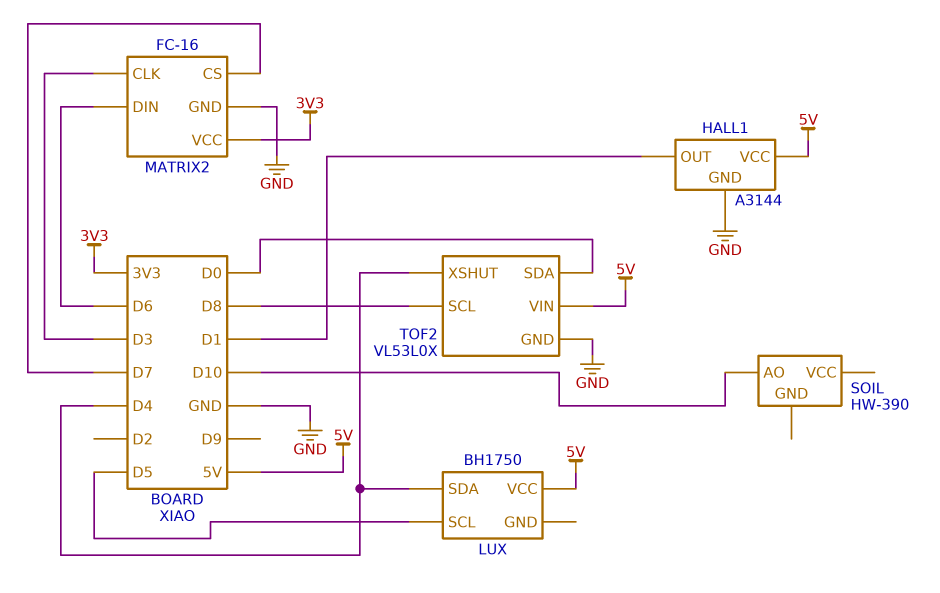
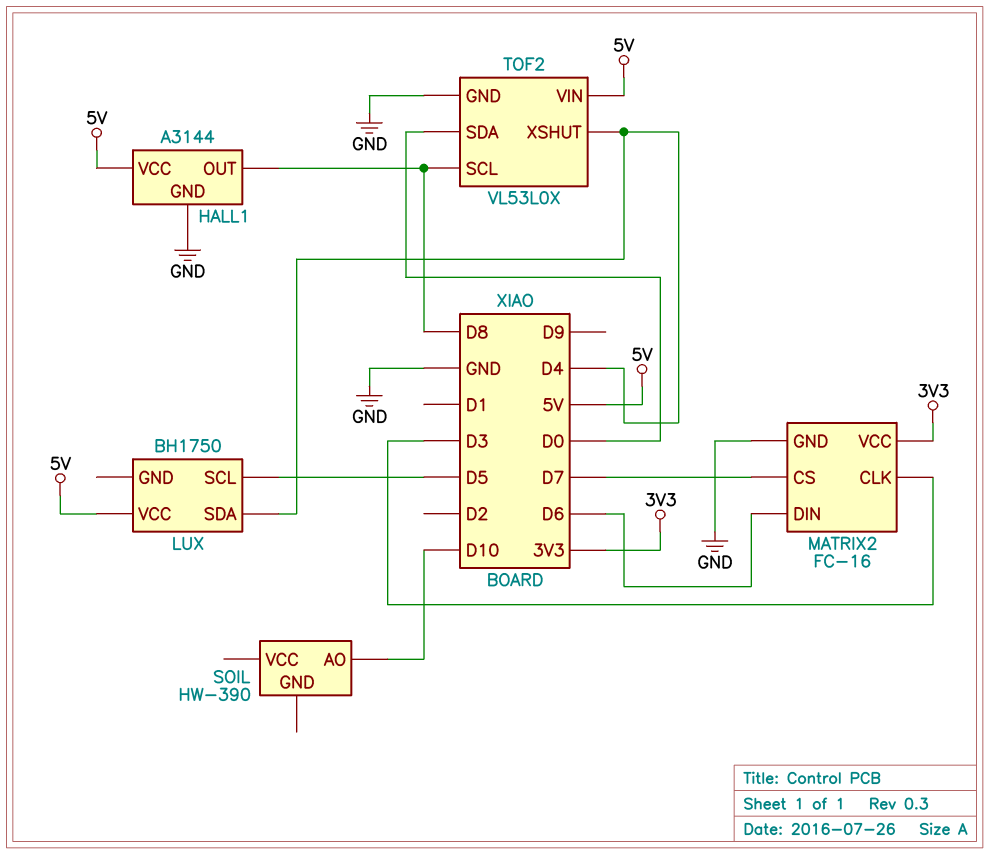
HALL1 pin OUT: D1 -> D8

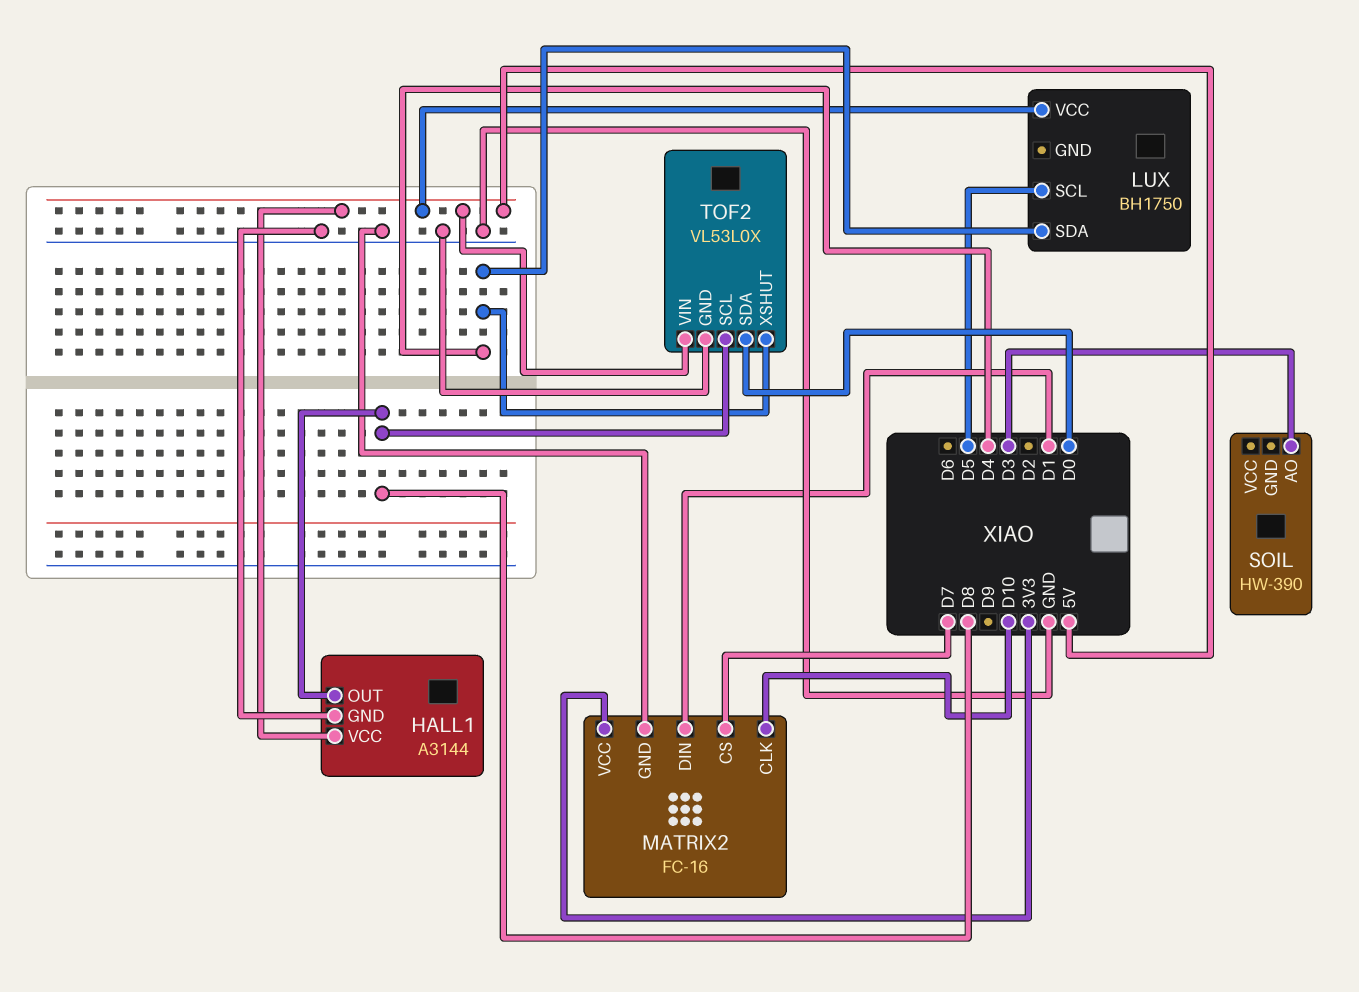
MATRIX2 pin CLK: D3 -> D10
MATRIX2 pin DIN: D6 -> D1
SOIL pin AO: D10 -> D3

